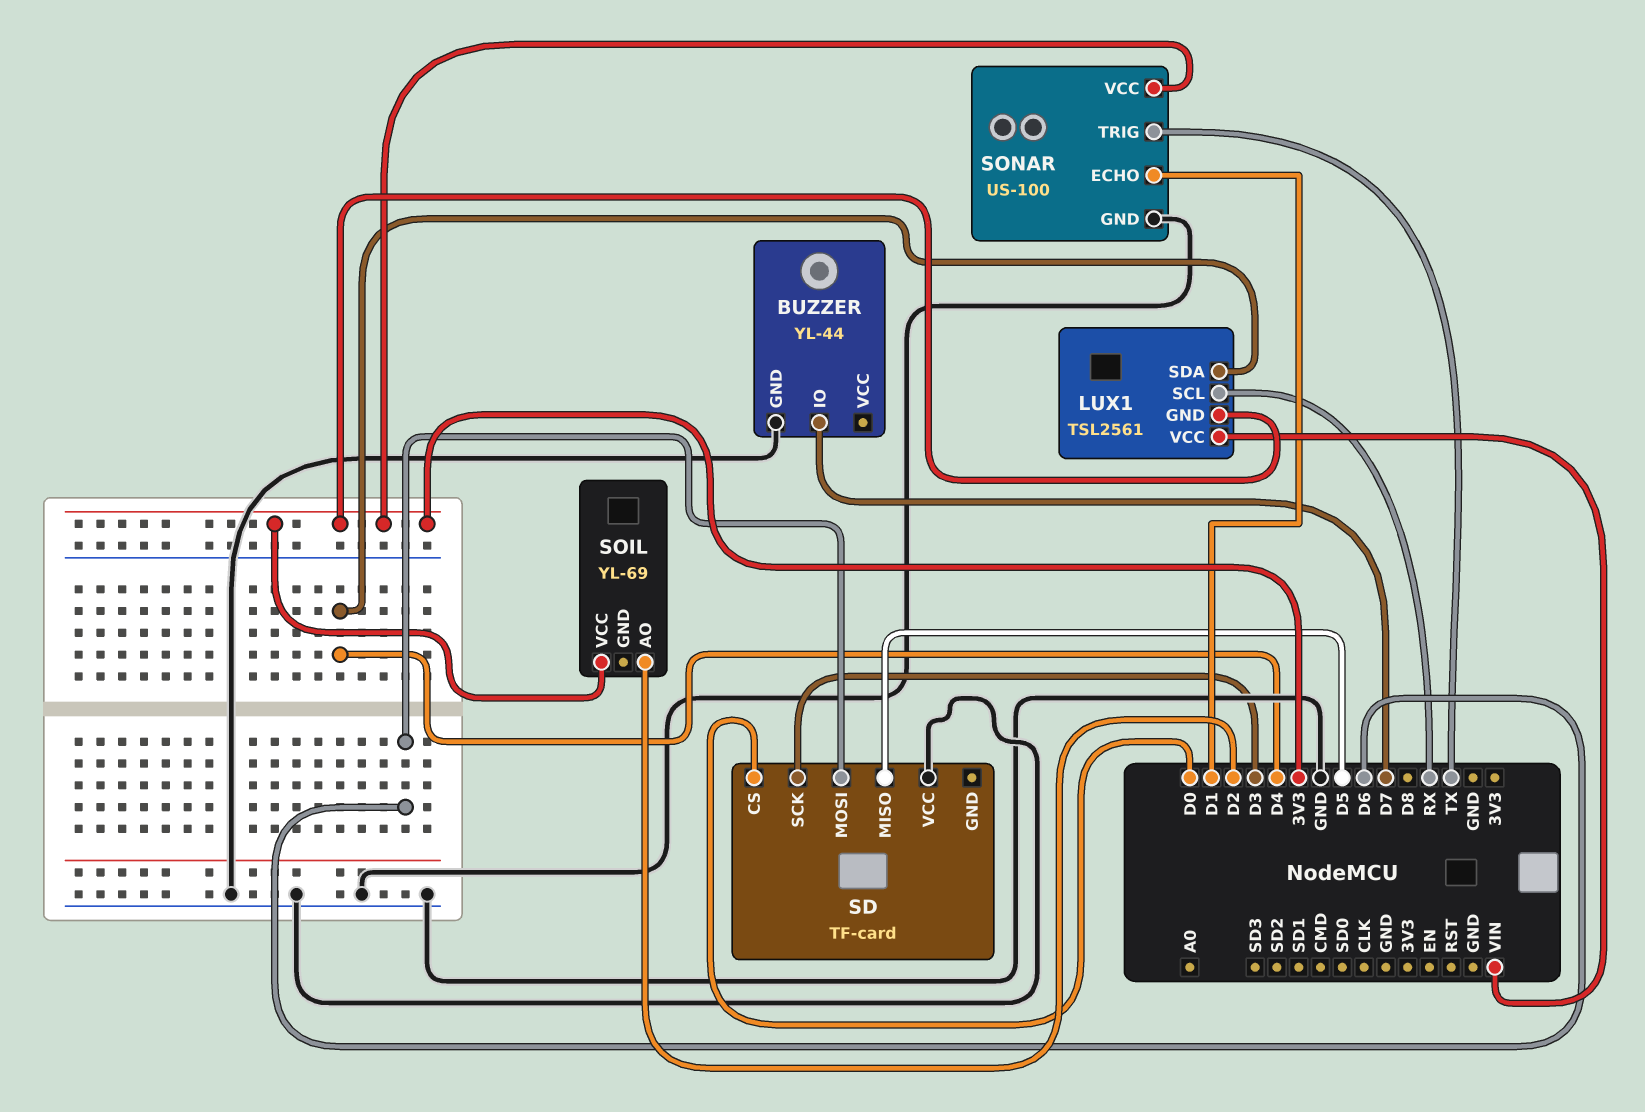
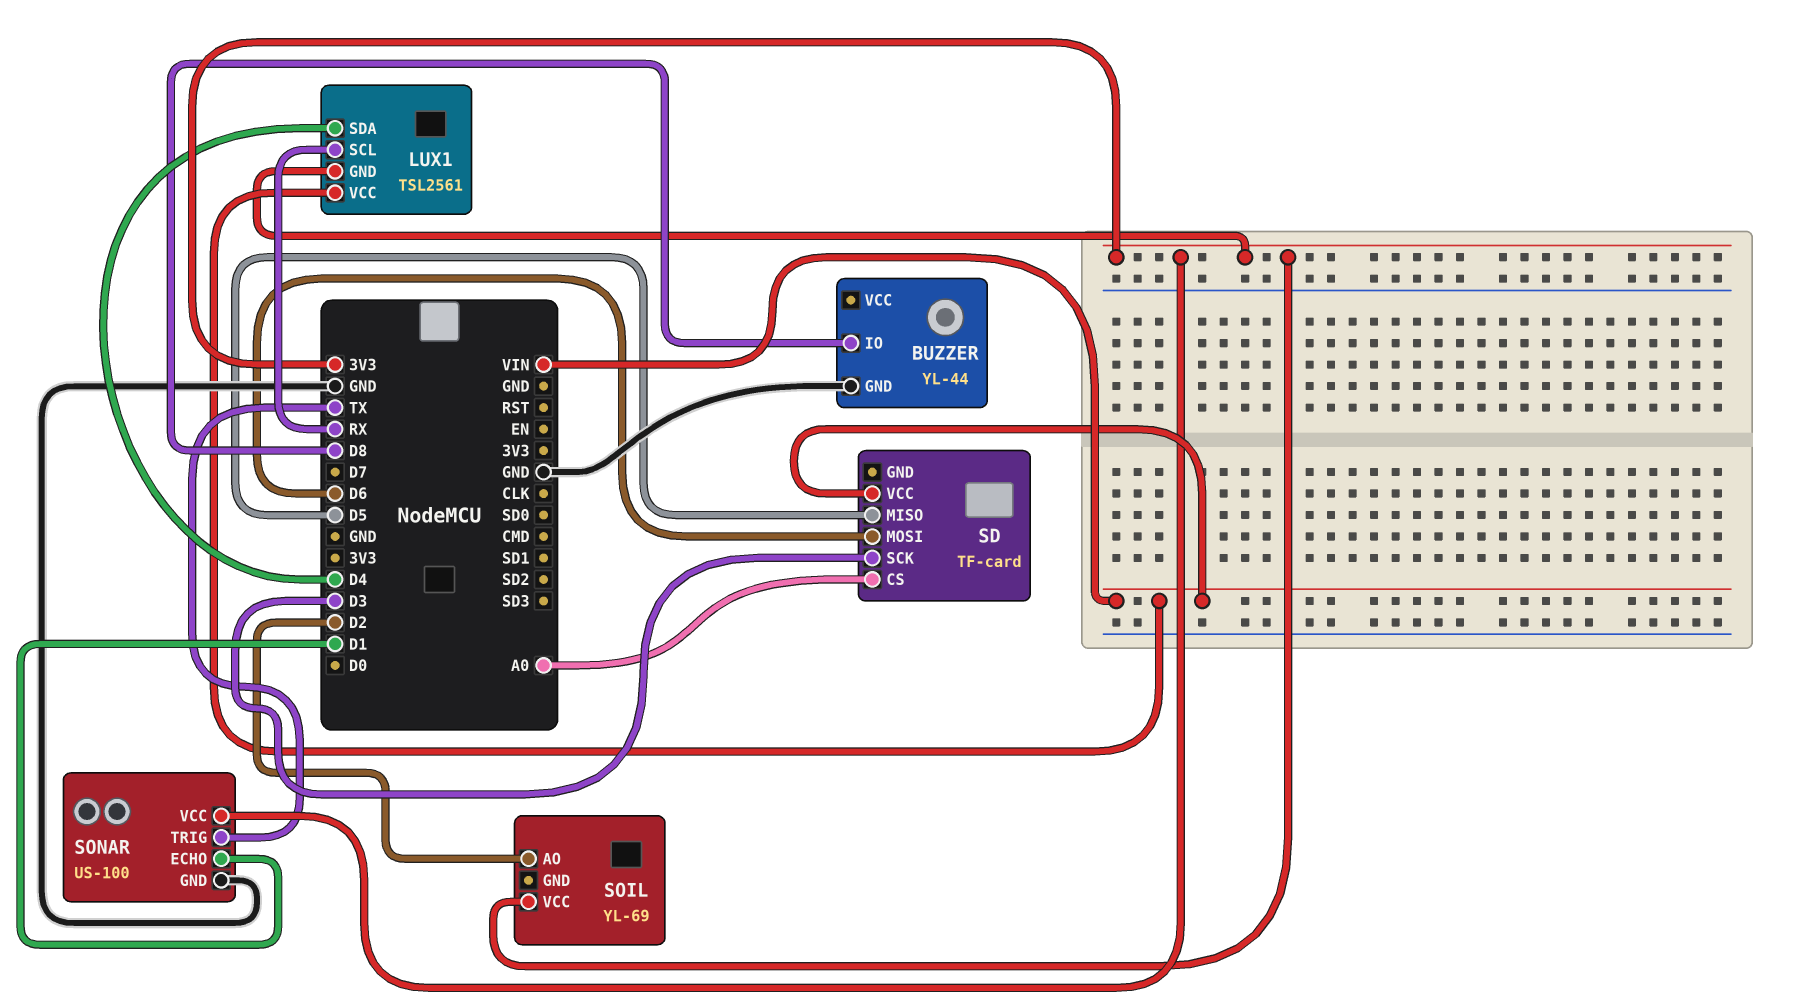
BUZZER pin IO: D7 -> D8
SD pin CS: D0 -> A0
SD pin VCC: GND -> VIN

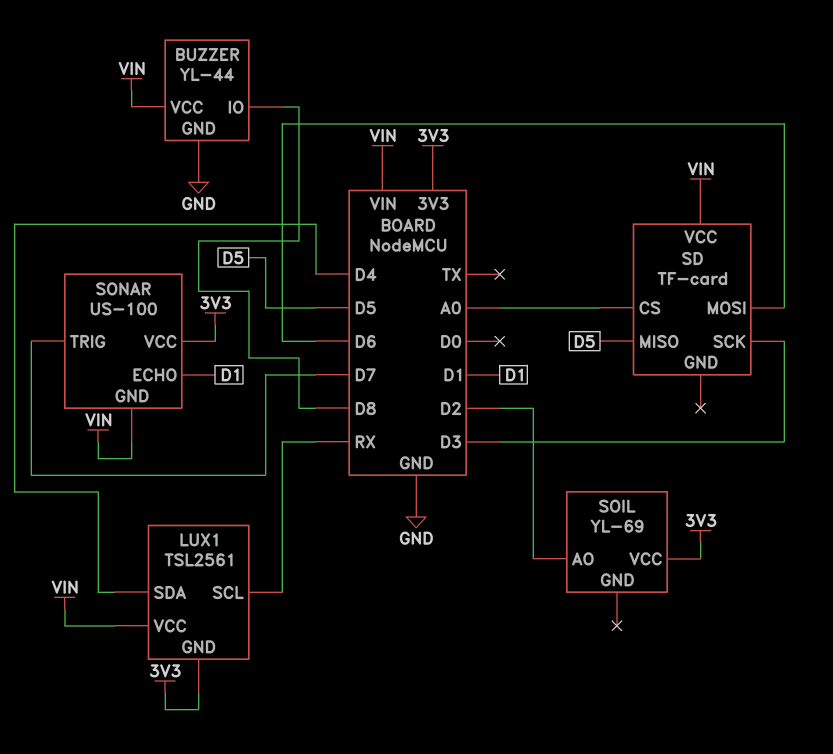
BUZZER pin VCC: none -> VIN
SONAR pin GND: GND -> VIN
SONAR pin TRIG: TX -> D7

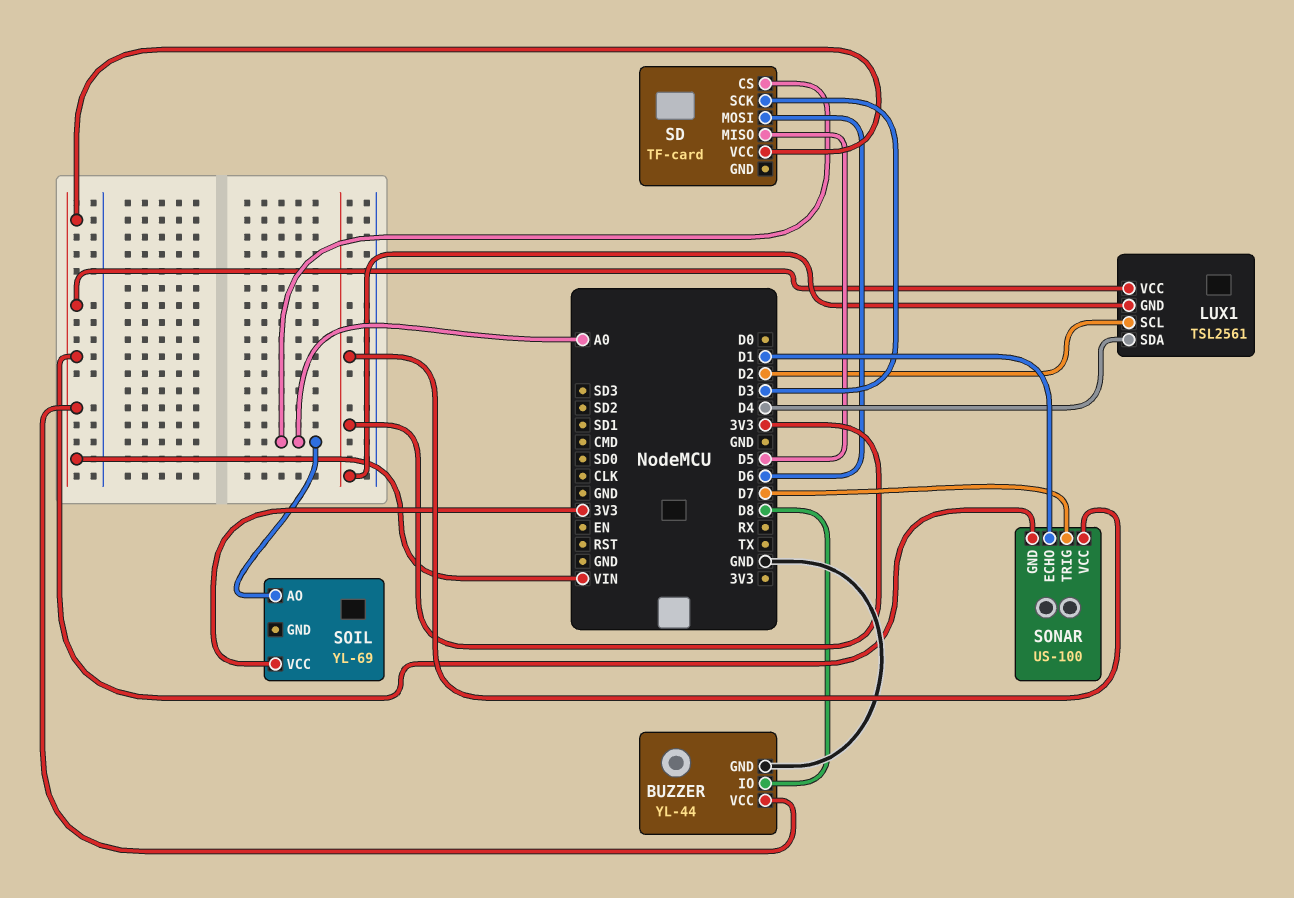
LUX1 pin SCL: RX -> D2
SOIL pin AO: D2 -> A0

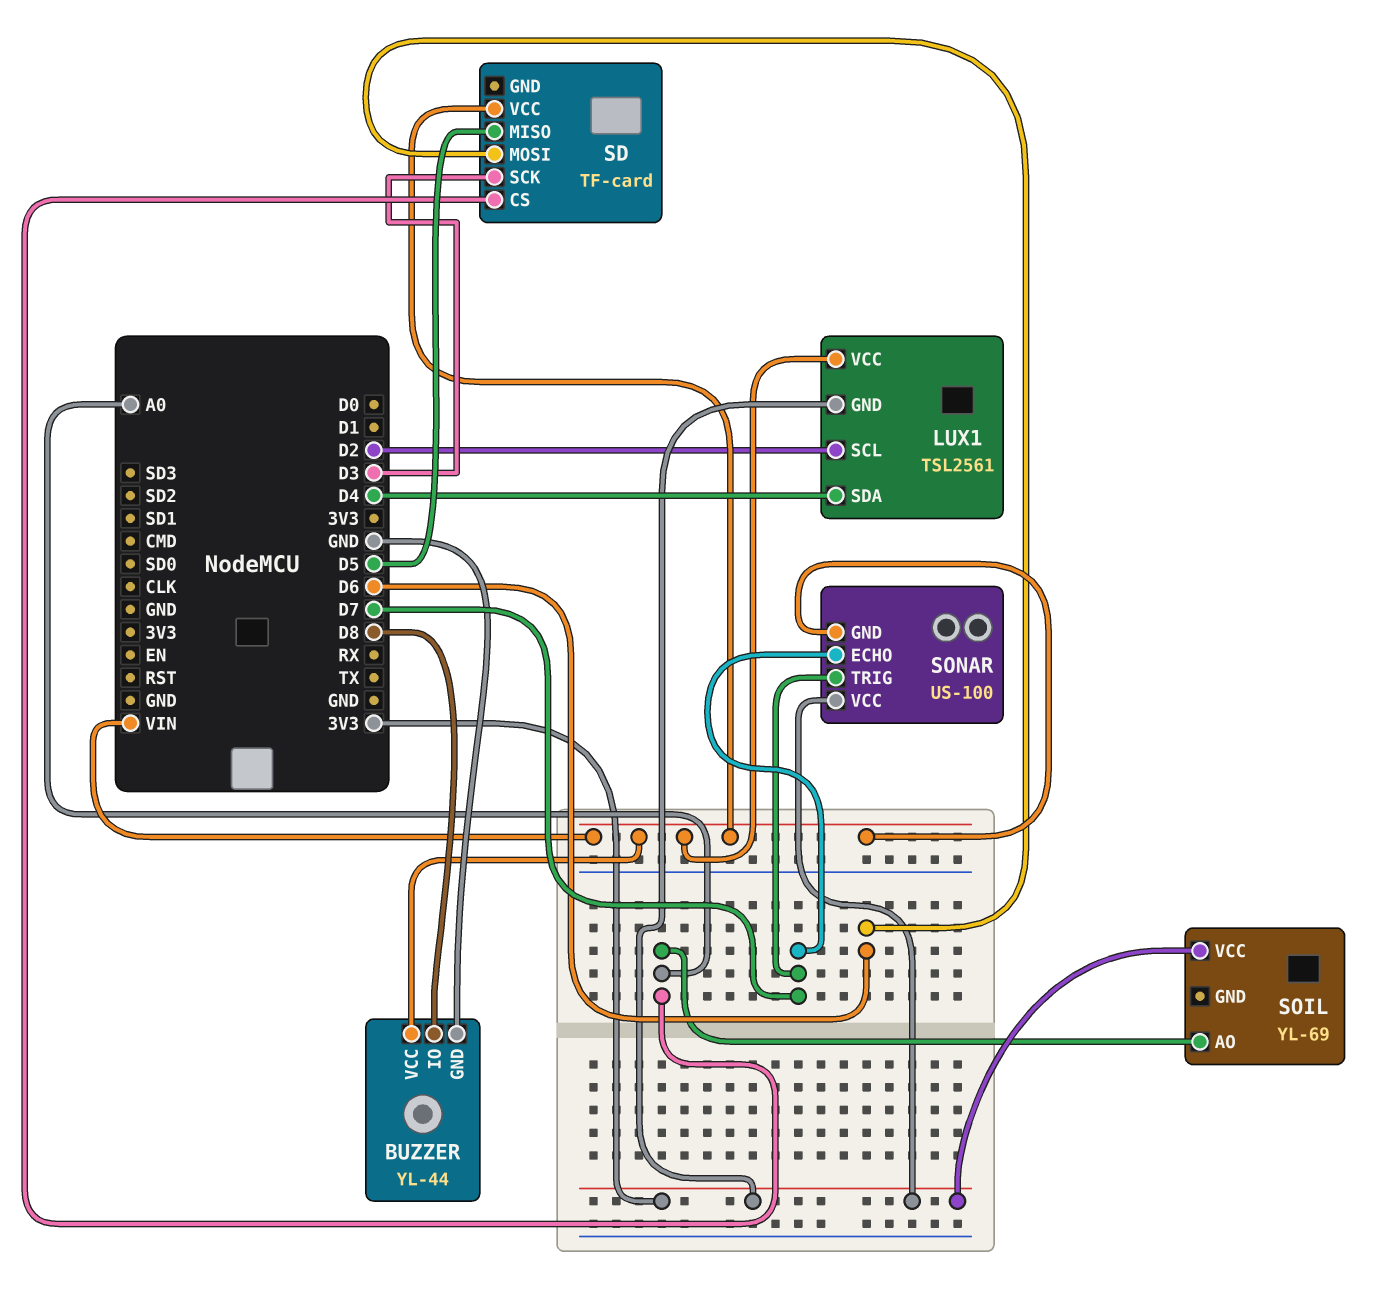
SONAR pin ECHO: D1 -> D7

